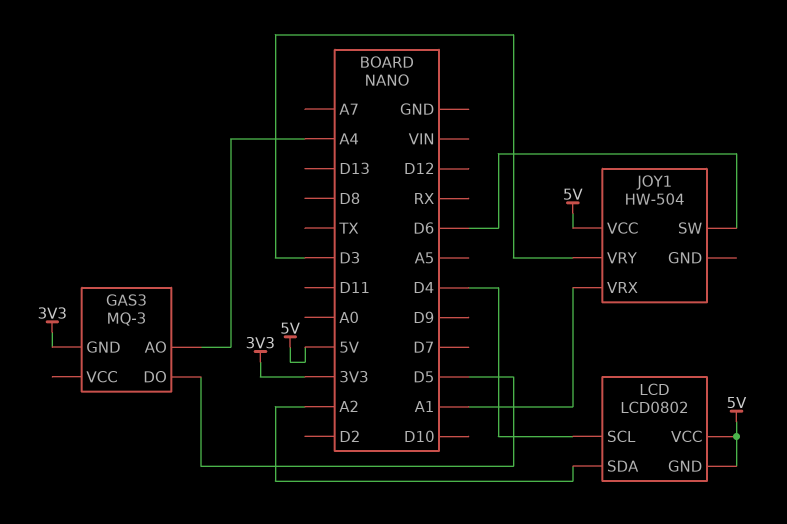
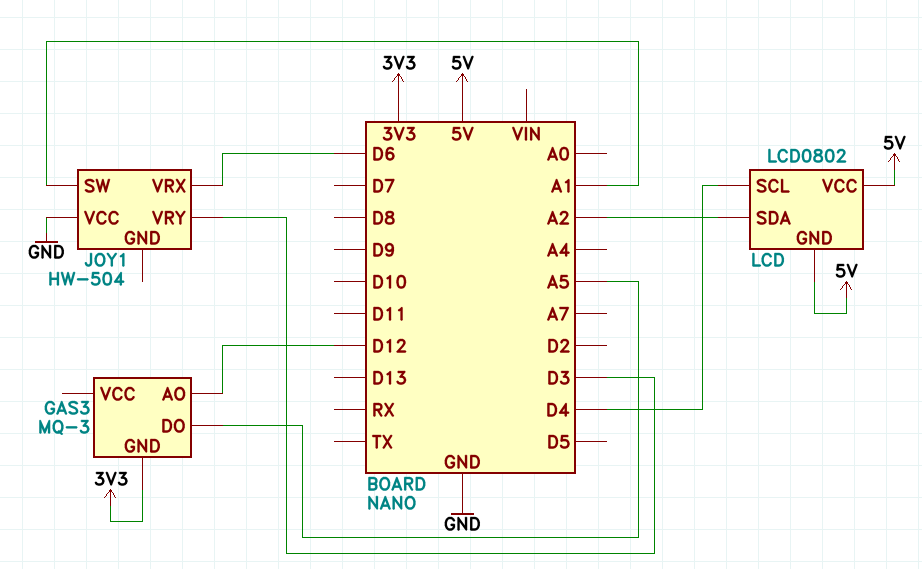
GAS3 pin AO: A4 -> D12
GAS3 pin DO: D5 -> A5
JOY1 pin SW: D6 -> A1
JOY1 pin VCC: 5V -> GND
JOY1 pin VRX: A1 -> D6

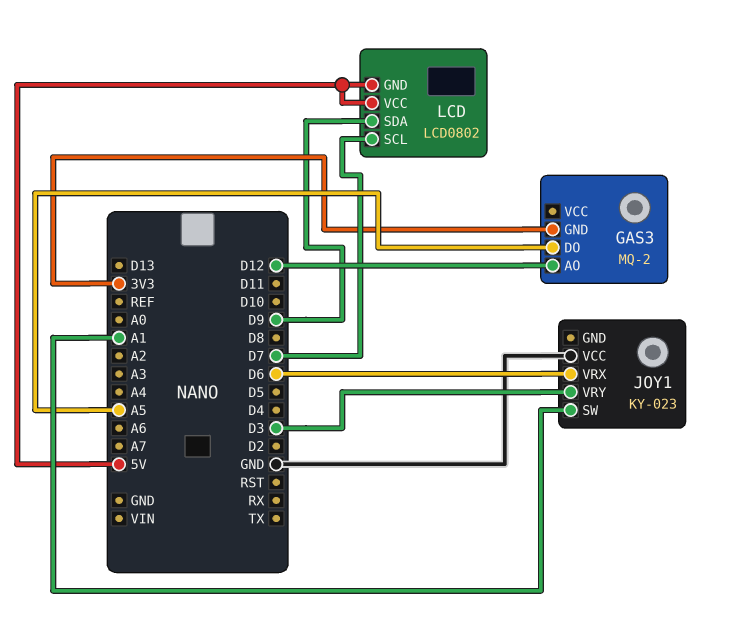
GAS3: MQ-3 -> MQ-2
JOY1: HW-504 -> KY-023
LCD pin SCL: D4 -> D7
LCD pin SDA: A2 -> D9

